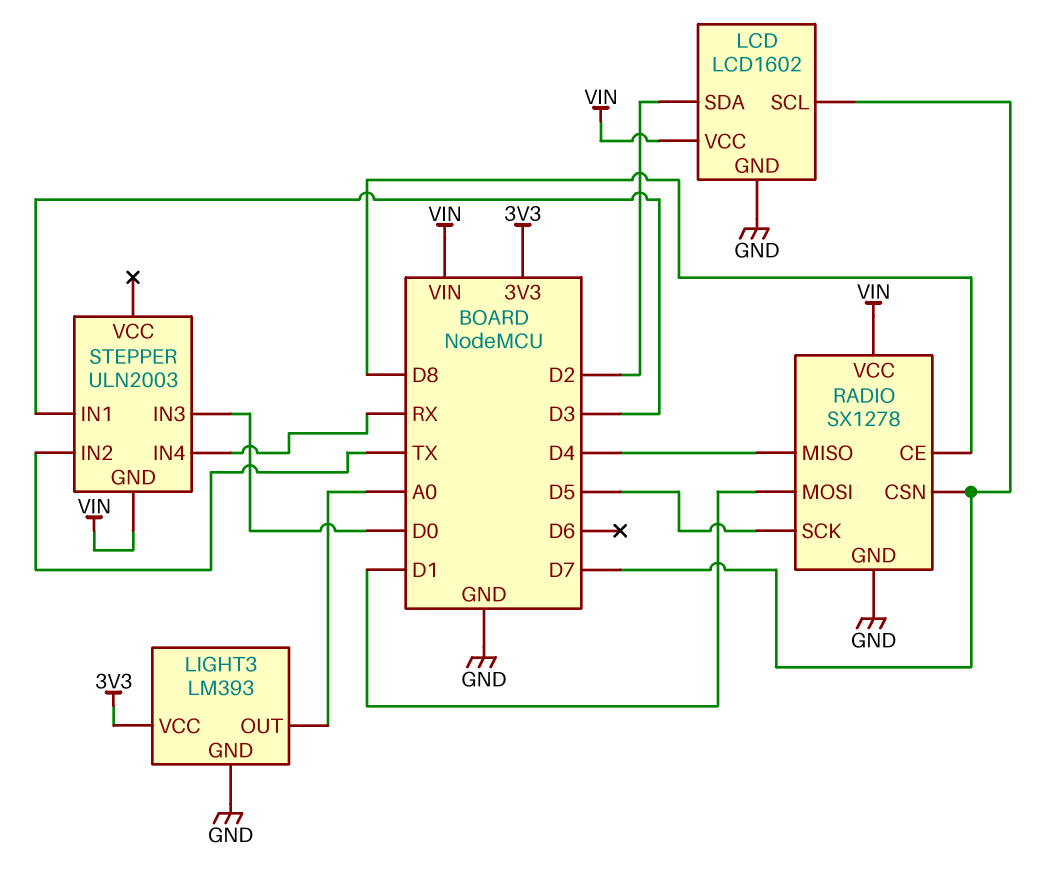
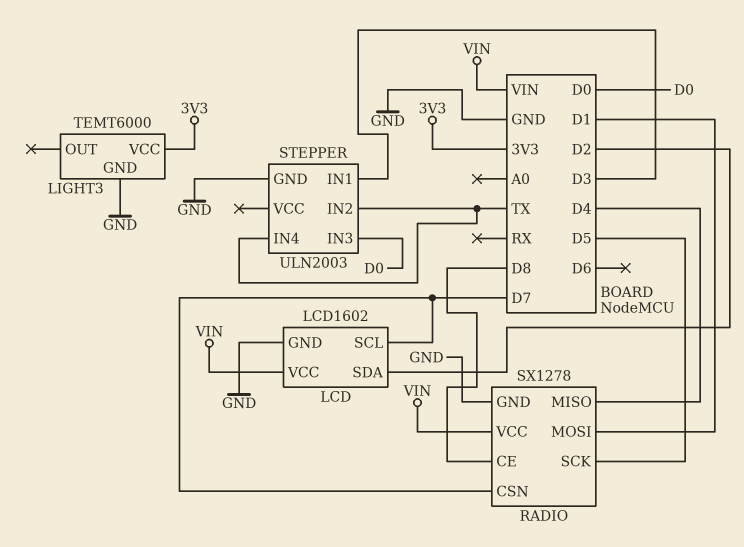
LIGHT3: LM393 -> TEMT6000
LIGHT3 pin OUT: A0 -> none
STEPPER pin GND: VIN -> GND
STEPPER pin IN4: RX -> TX

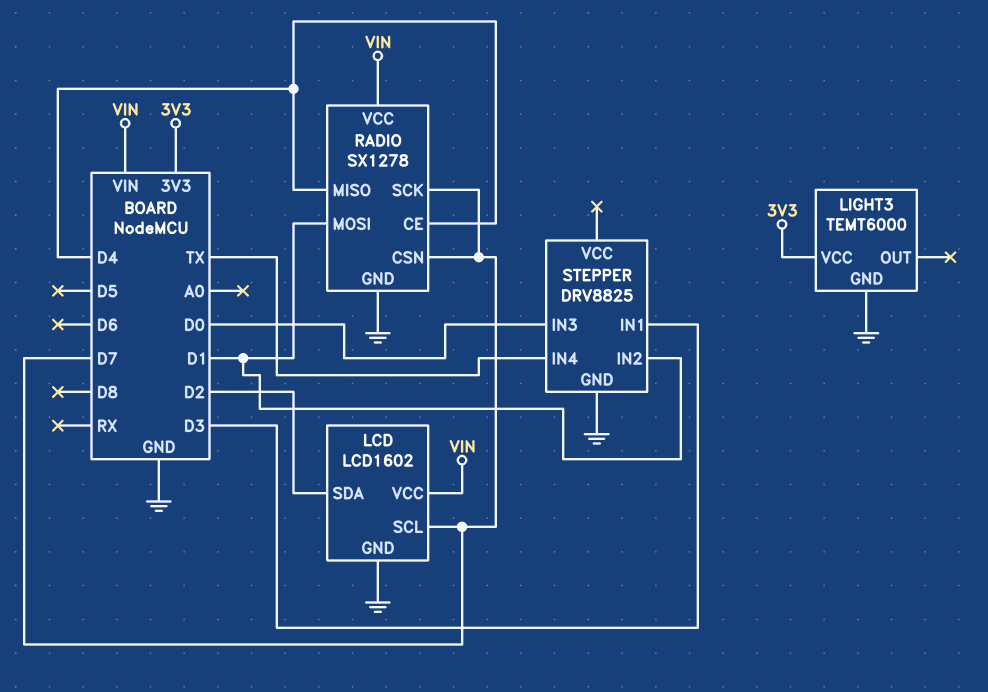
RADIO pin CE: D8 -> D4
RADIO pin SCK: D5 -> D7
STEPPER: ULN2003 -> DRV8825
STEPPER pin IN2: TX -> D1

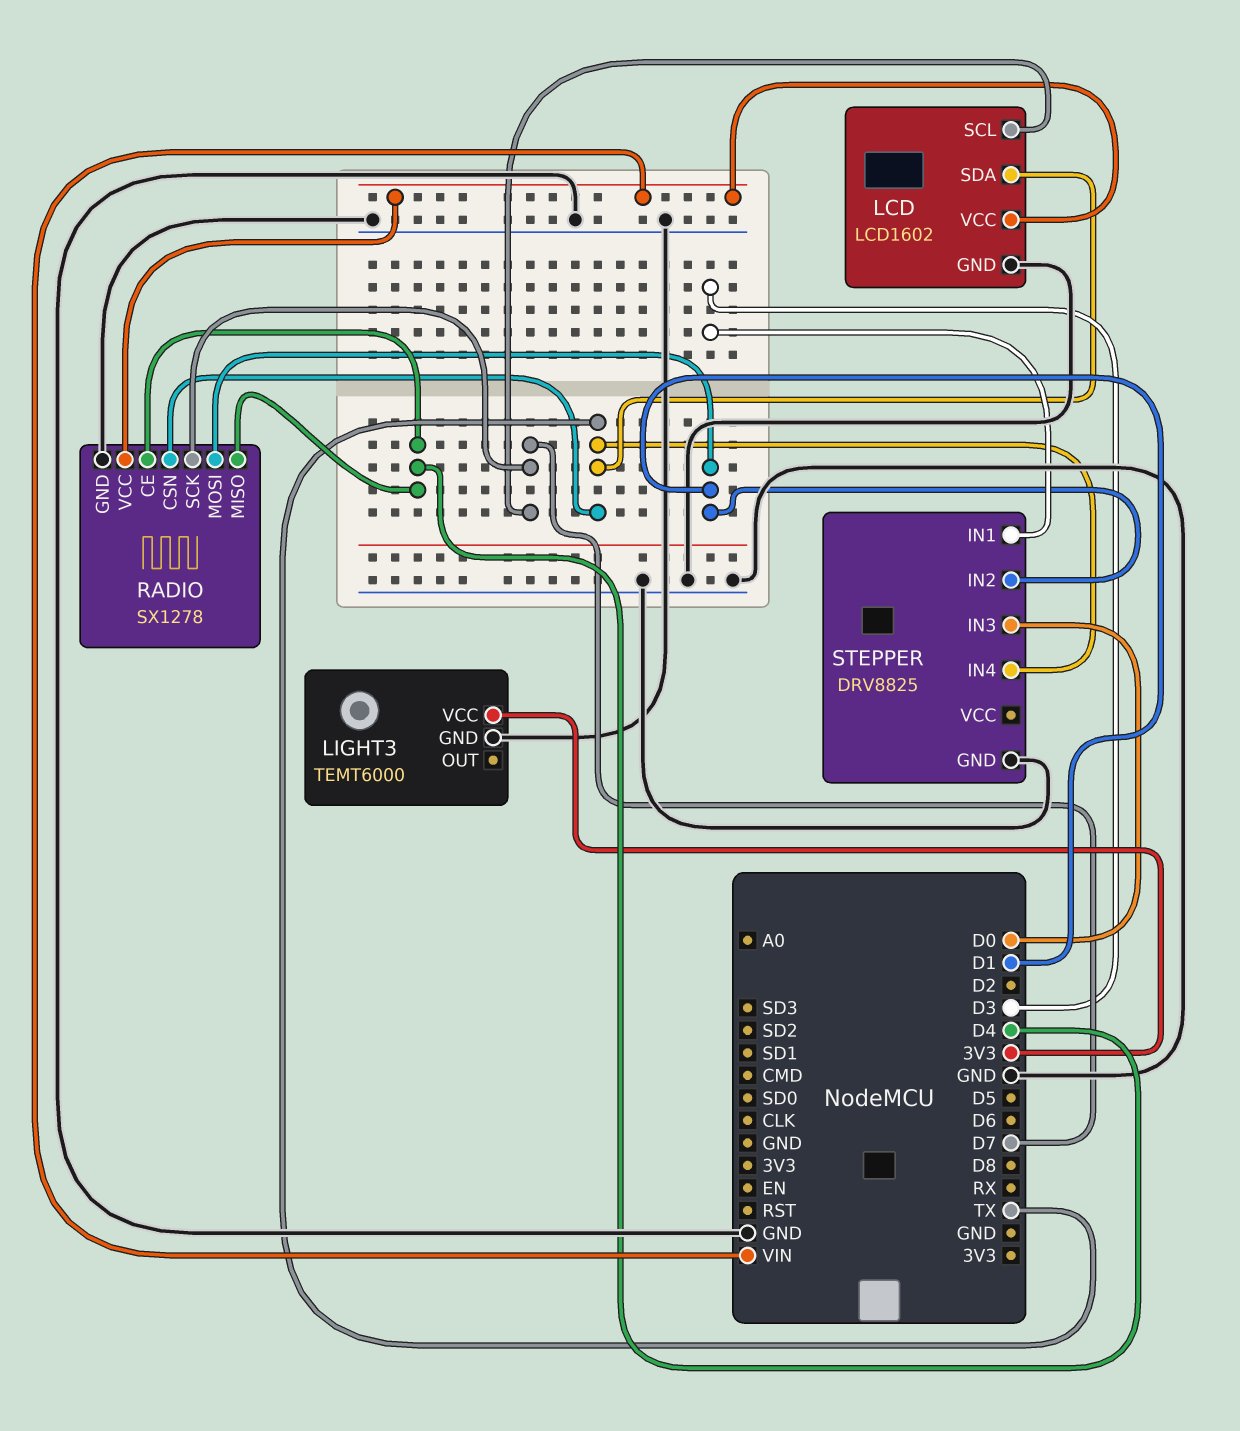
LCD pin SDA: D2 -> TX
RADIO pin CSN: D7 -> TX

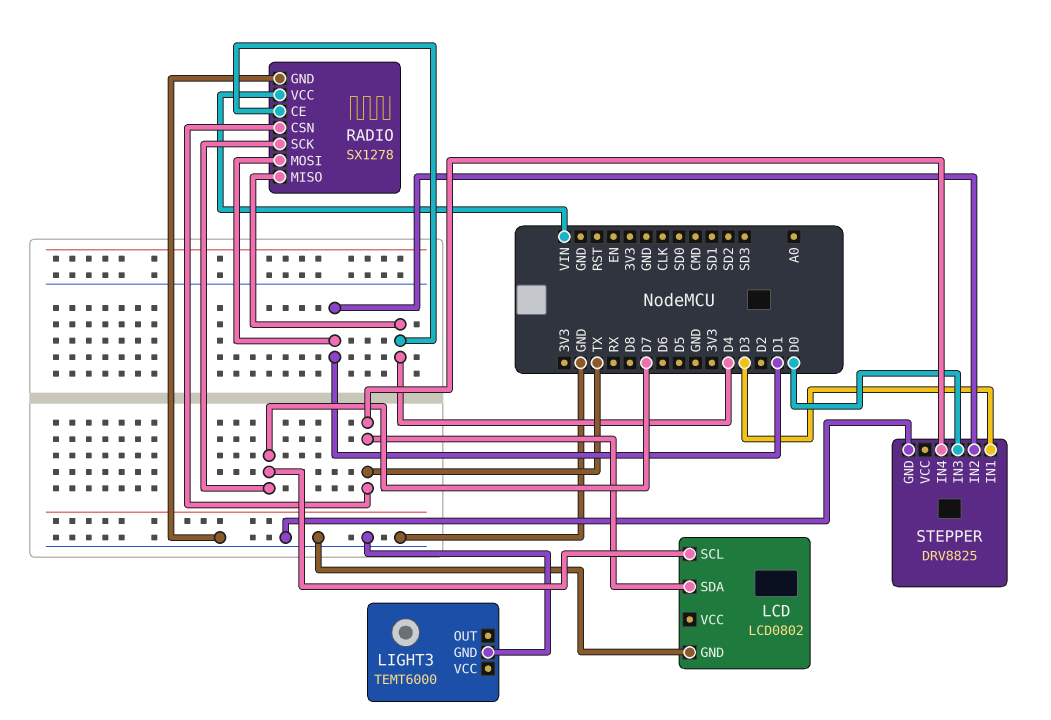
LCD: LCD1602 -> LCD0802
LCD pin VCC: VIN -> none
LIGHT3 pin VCC: 3V3 -> none

